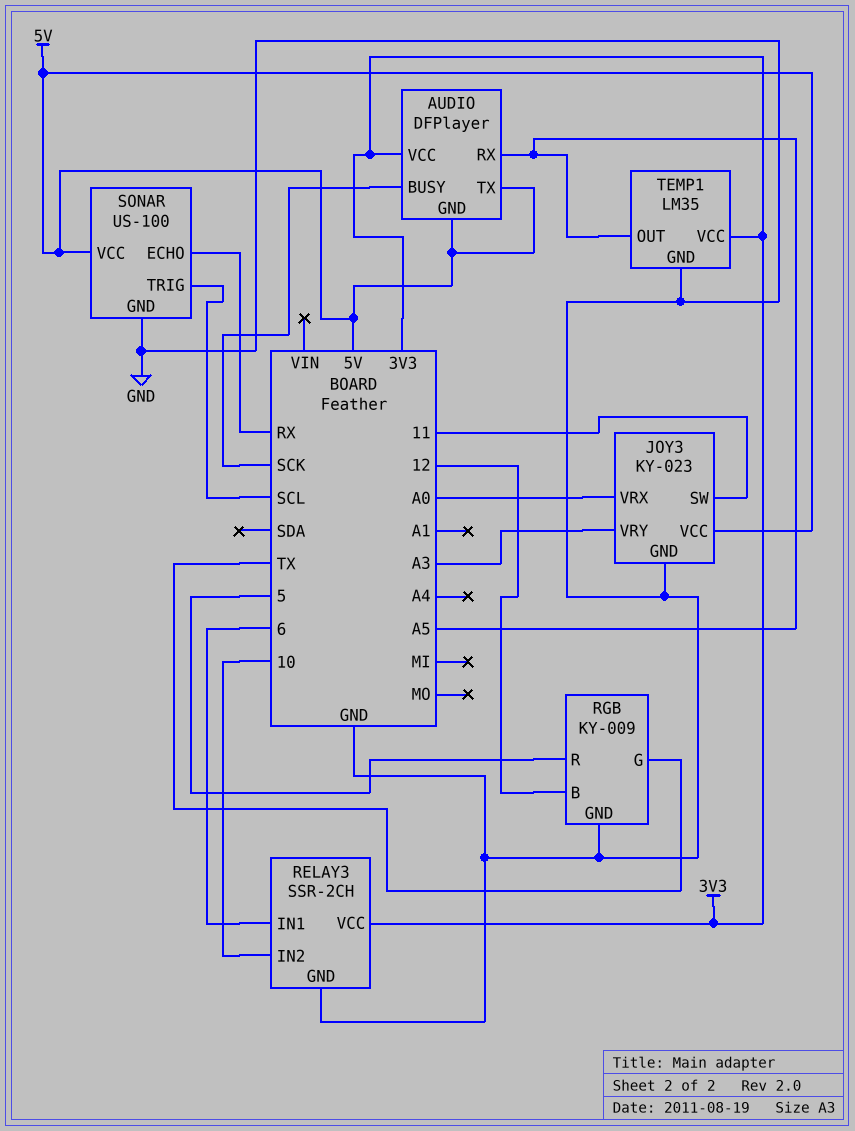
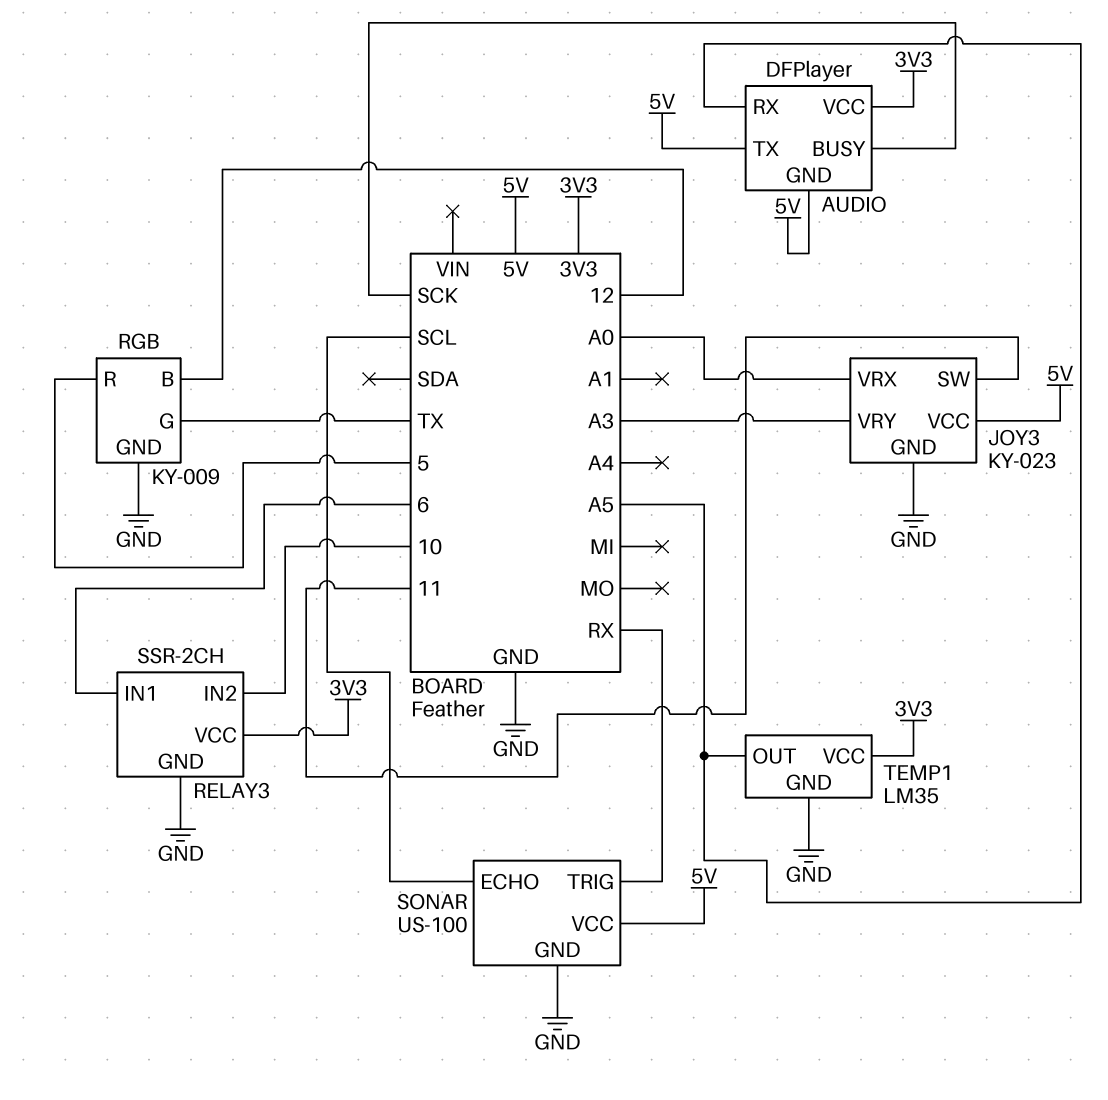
SONAR pin ECHO: RX -> SCL
SONAR pin TRIG: SCL -> RX

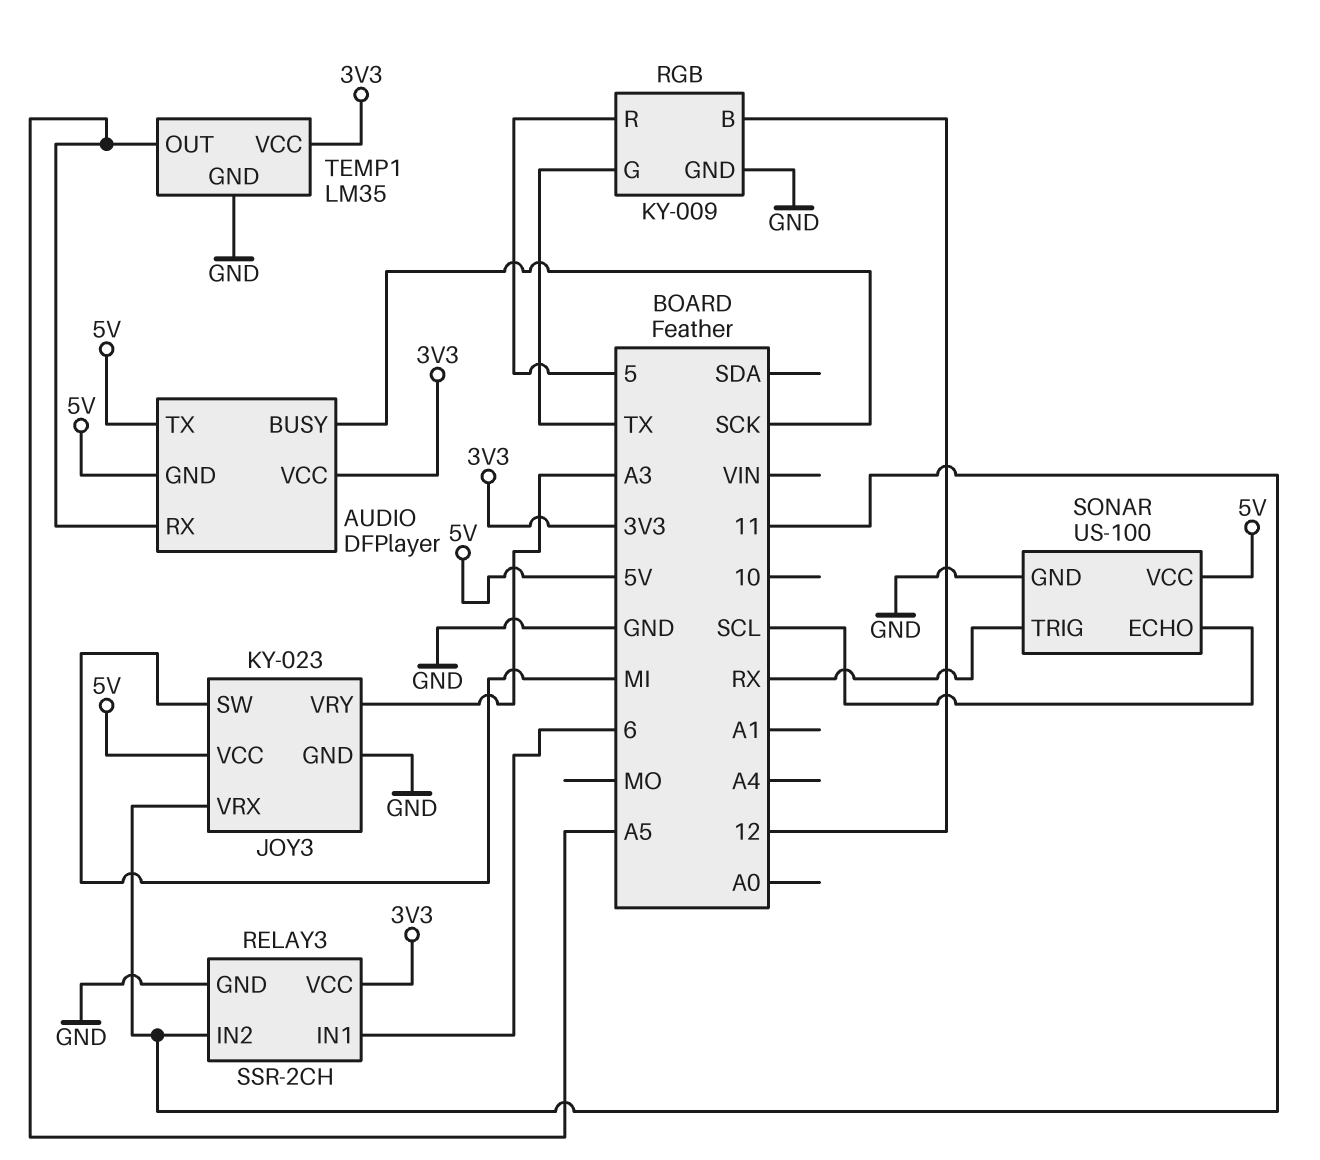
JOY3 pin SW: 11 -> MI
JOY3 pin VRX: A0 -> 11
RELAY3 pin IN2: 10 -> 11

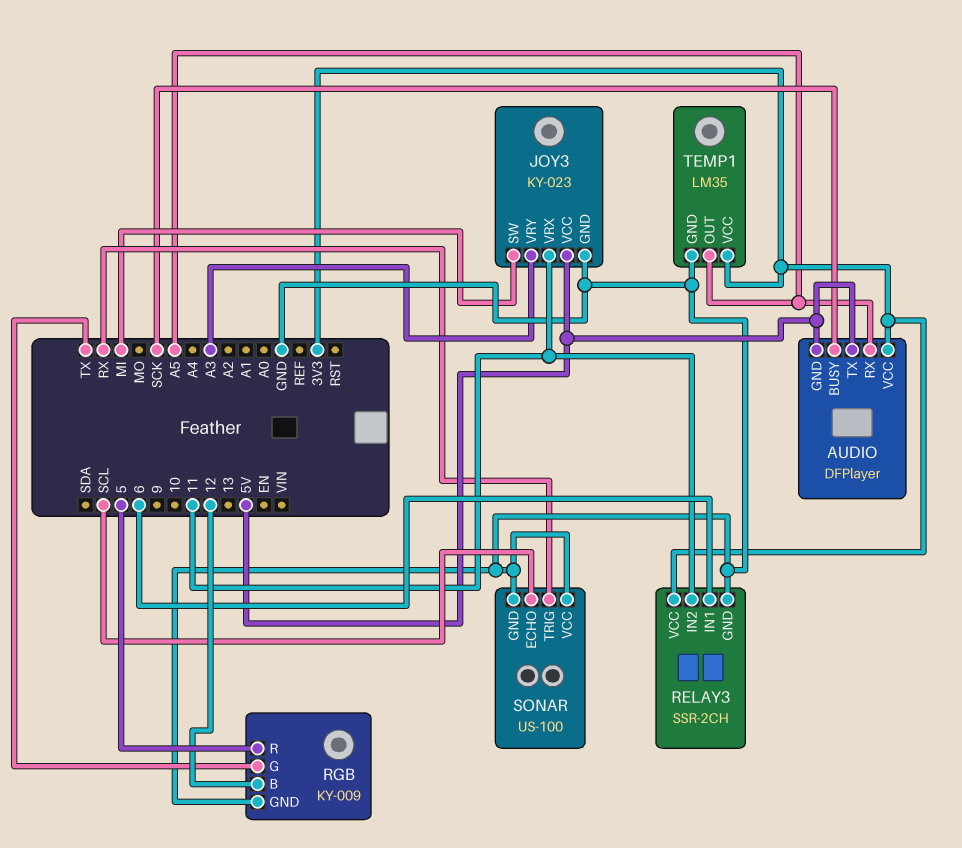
SONAR pin VCC: 5V -> GND

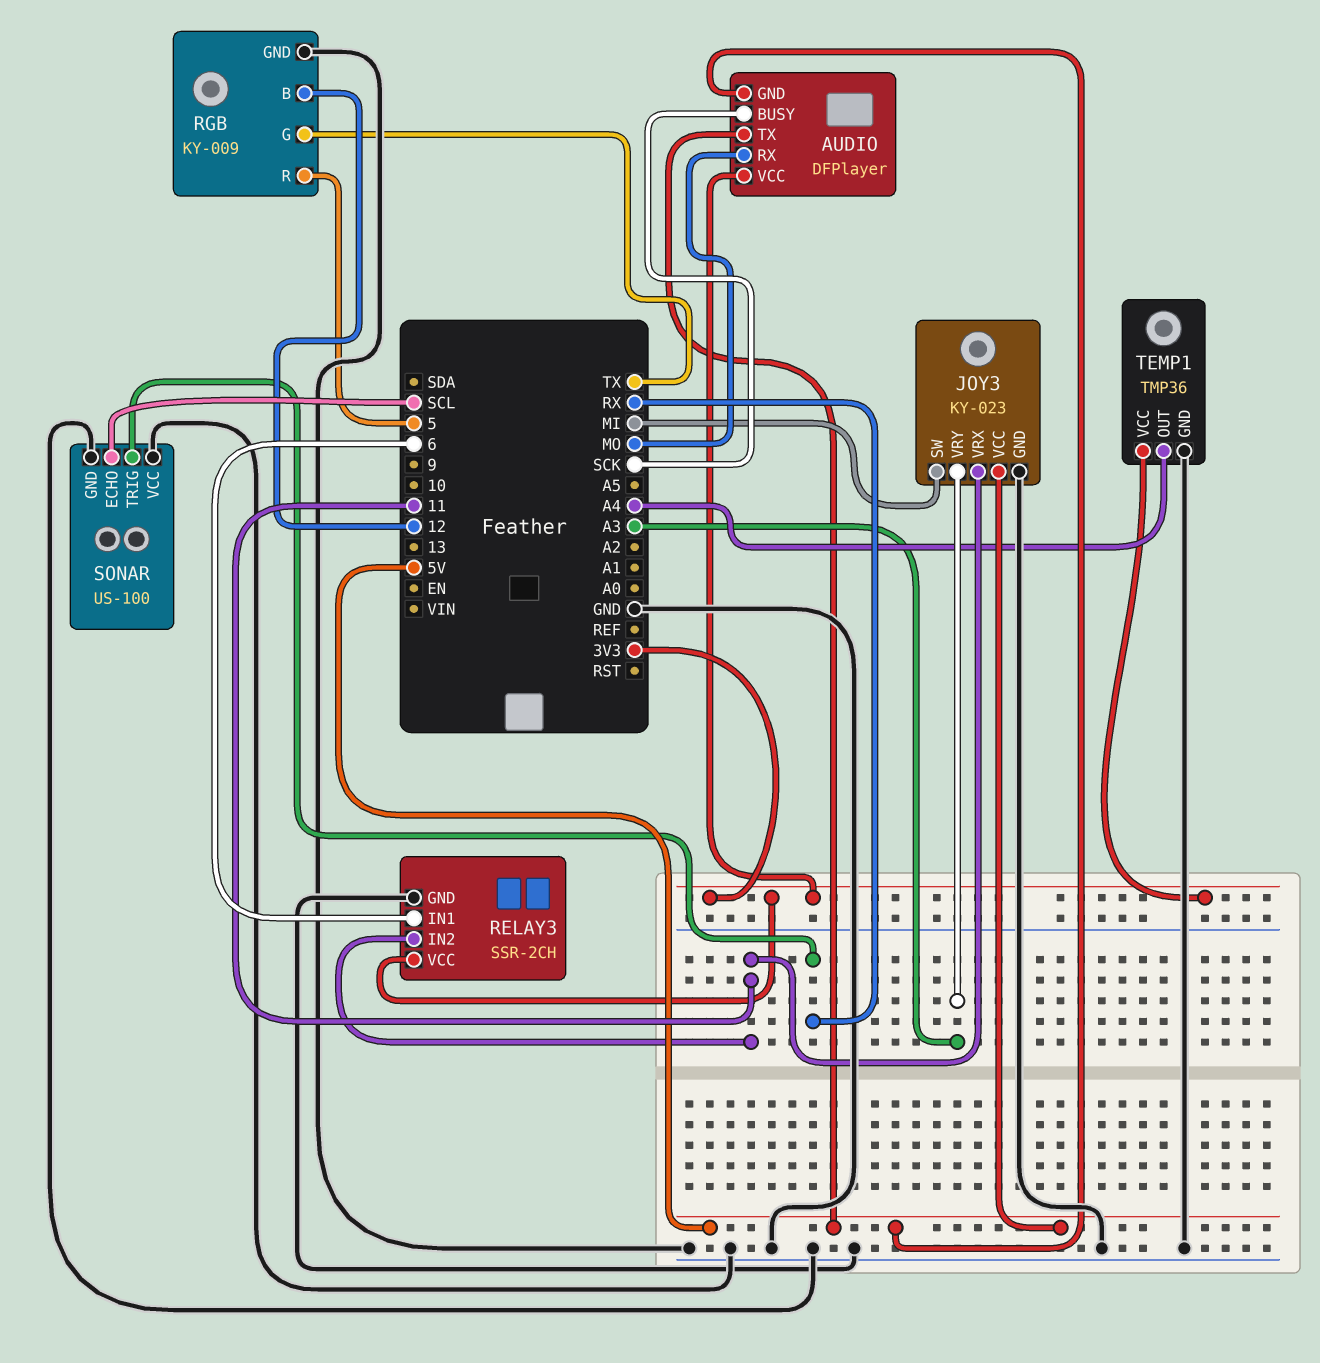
AUDIO pin RX: A5 -> MO
TEMP1: LM35 -> TMP36
TEMP1 pin OUT: A5 -> A4

